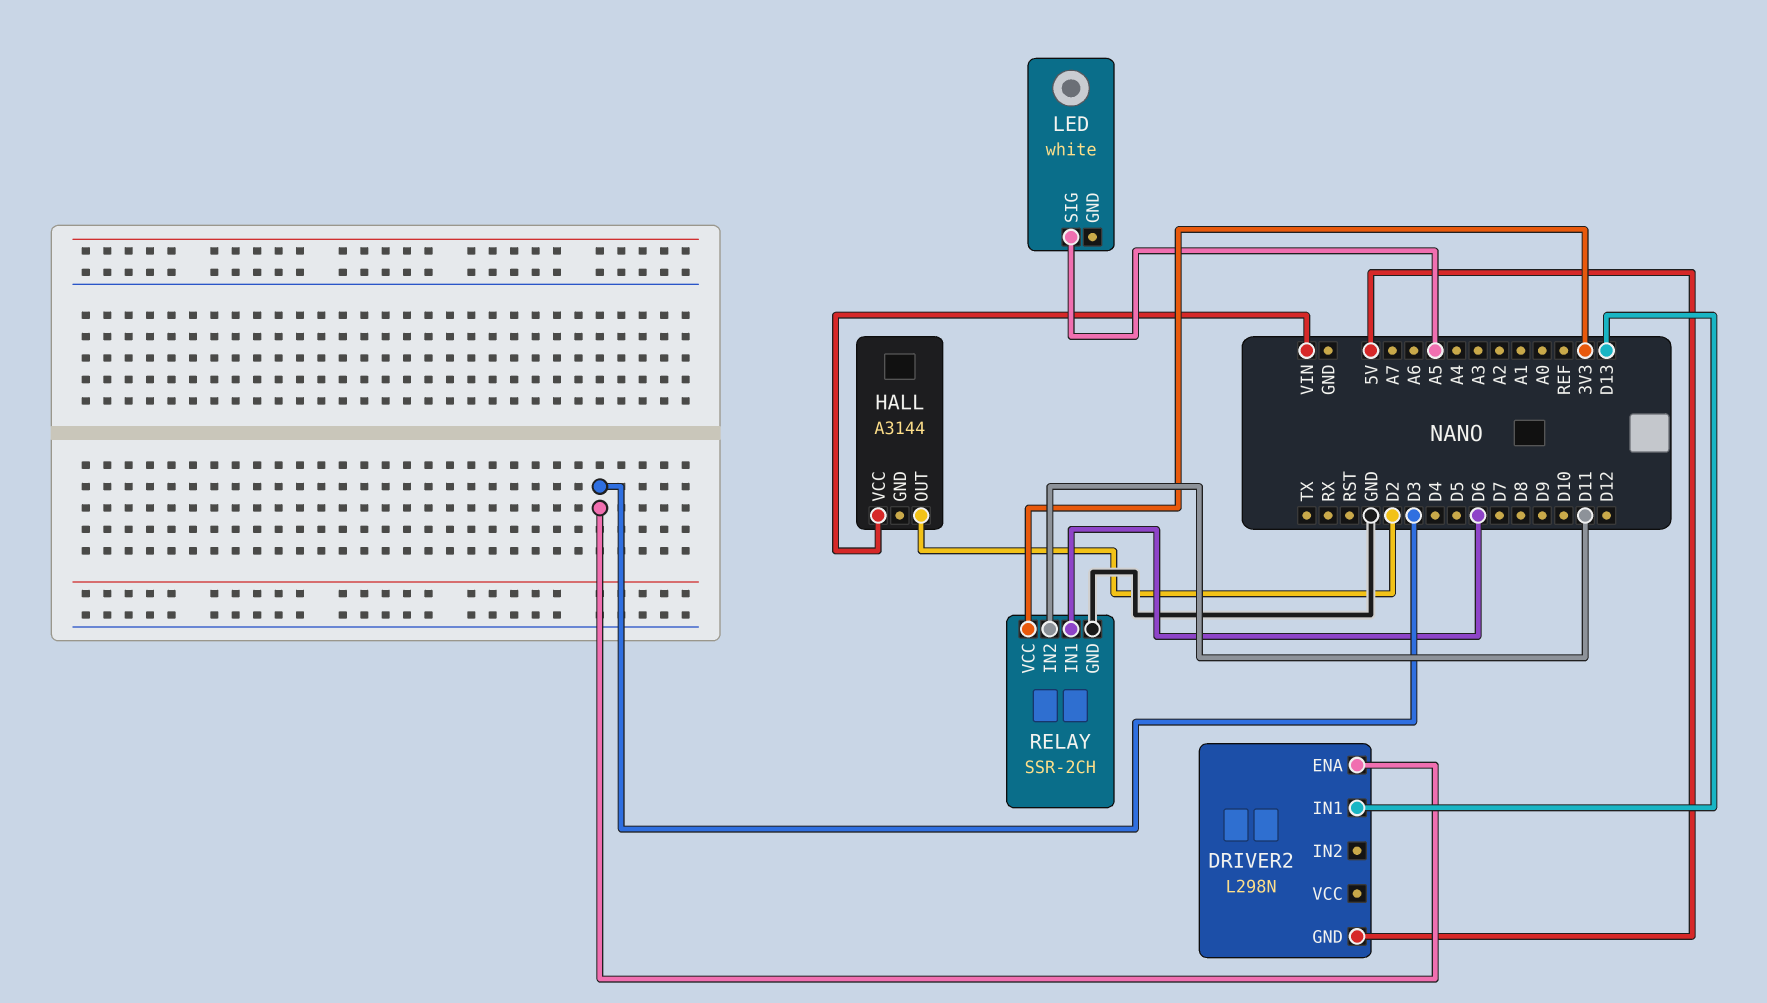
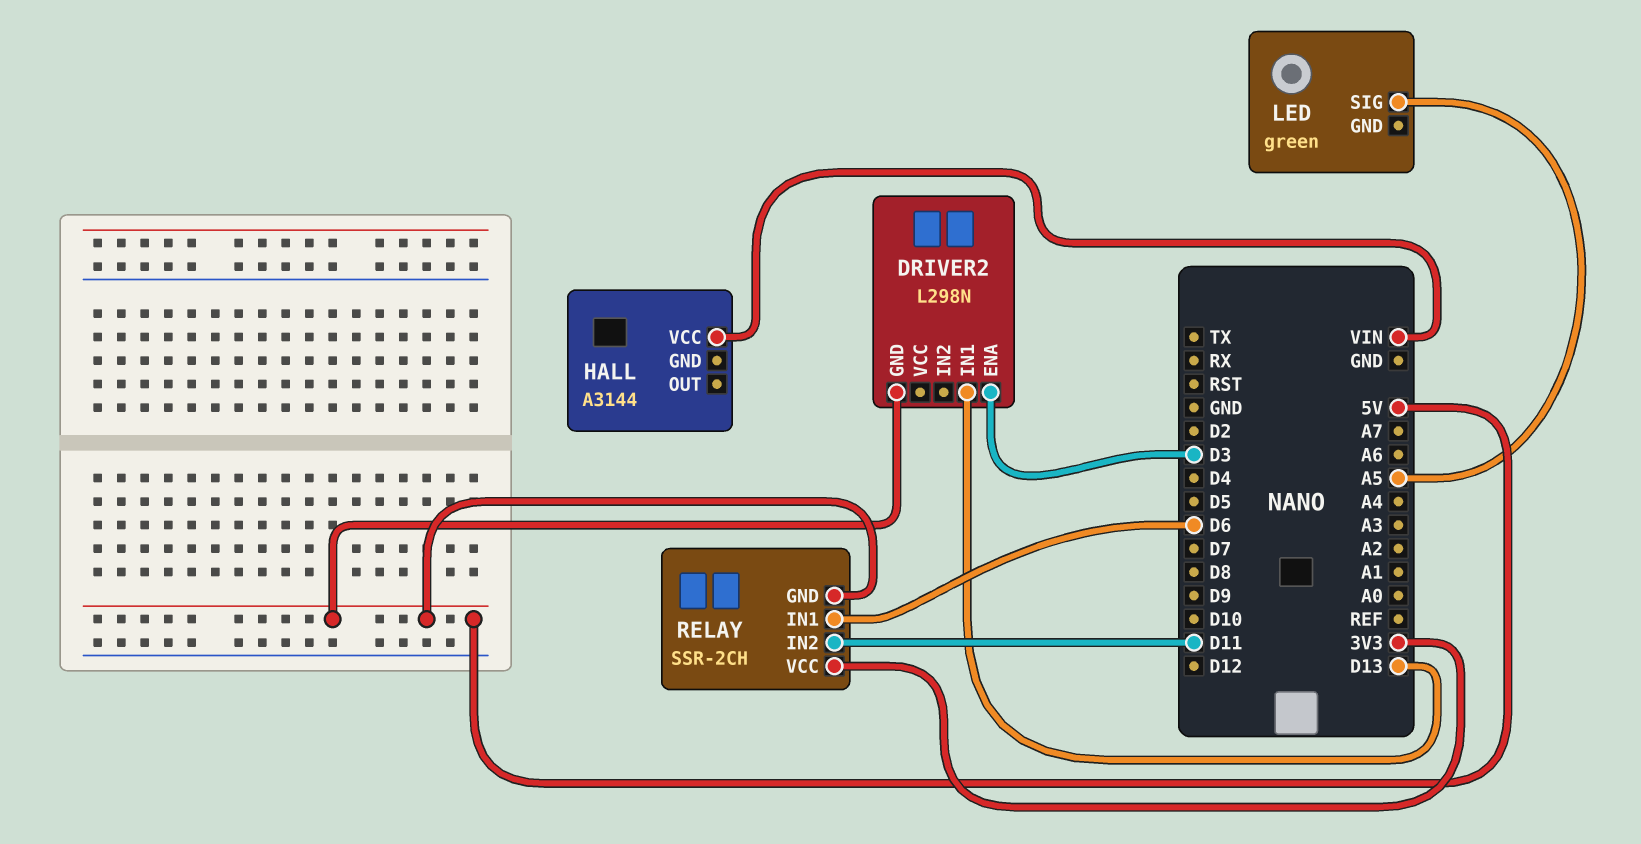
HALL pin OUT: D2 -> none
LED: white -> green
RELAY pin GND: GND -> 5V

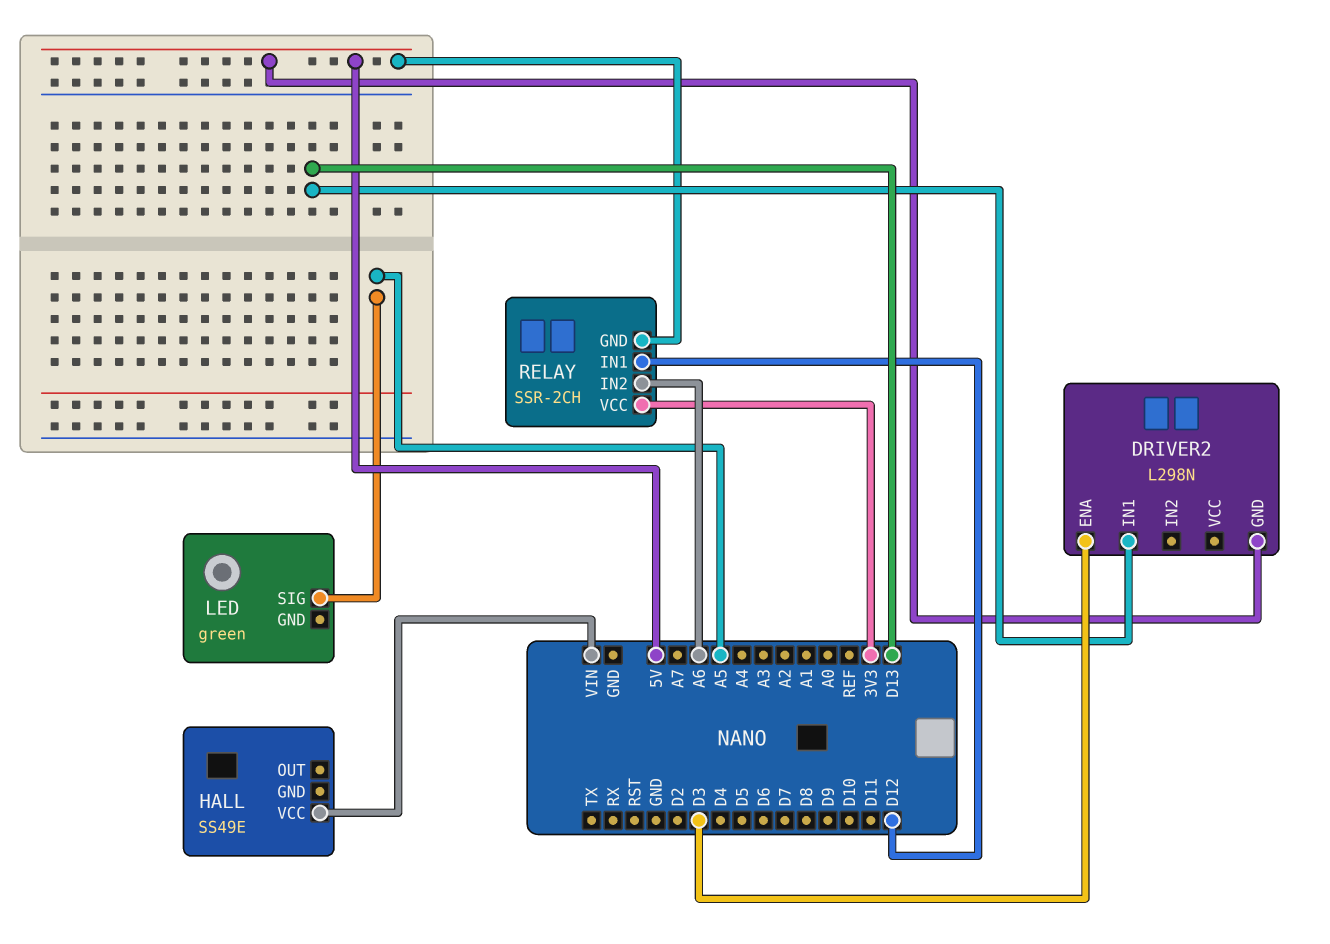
HALL: A3144 -> SS49E
RELAY pin IN1: D6 -> D12
RELAY pin IN2: D11 -> A6

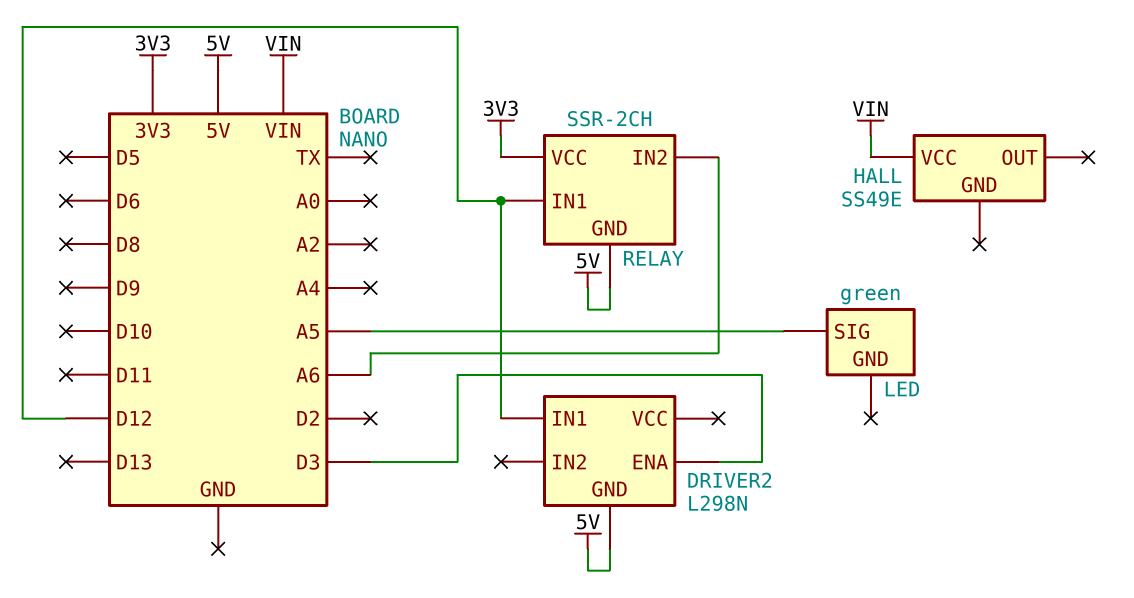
DRIVER2 pin IN1: D13 -> D12

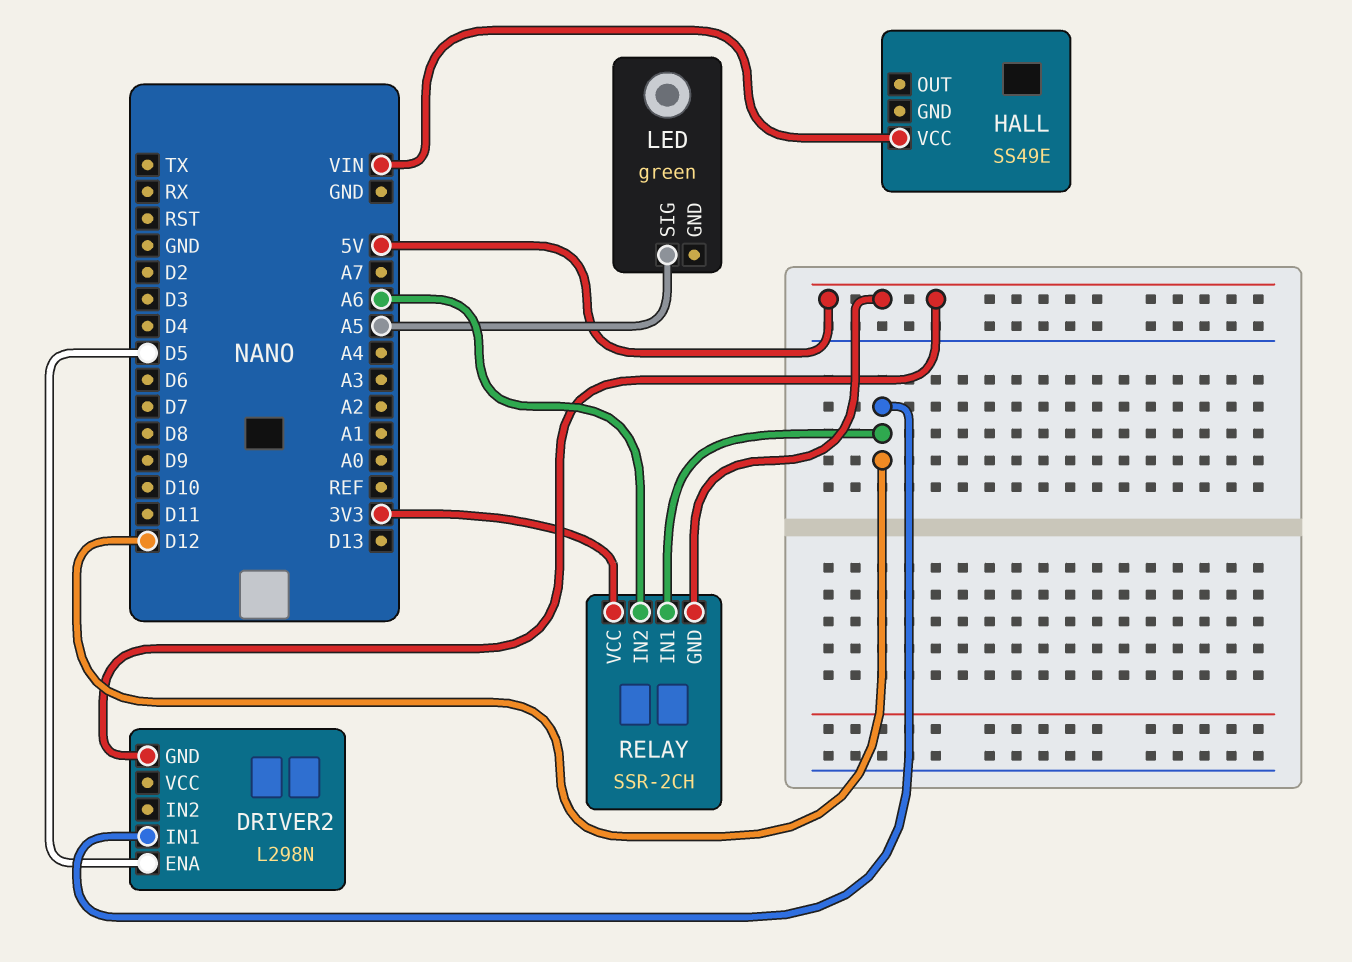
DRIVER2 pin ENA: D3 -> D5

